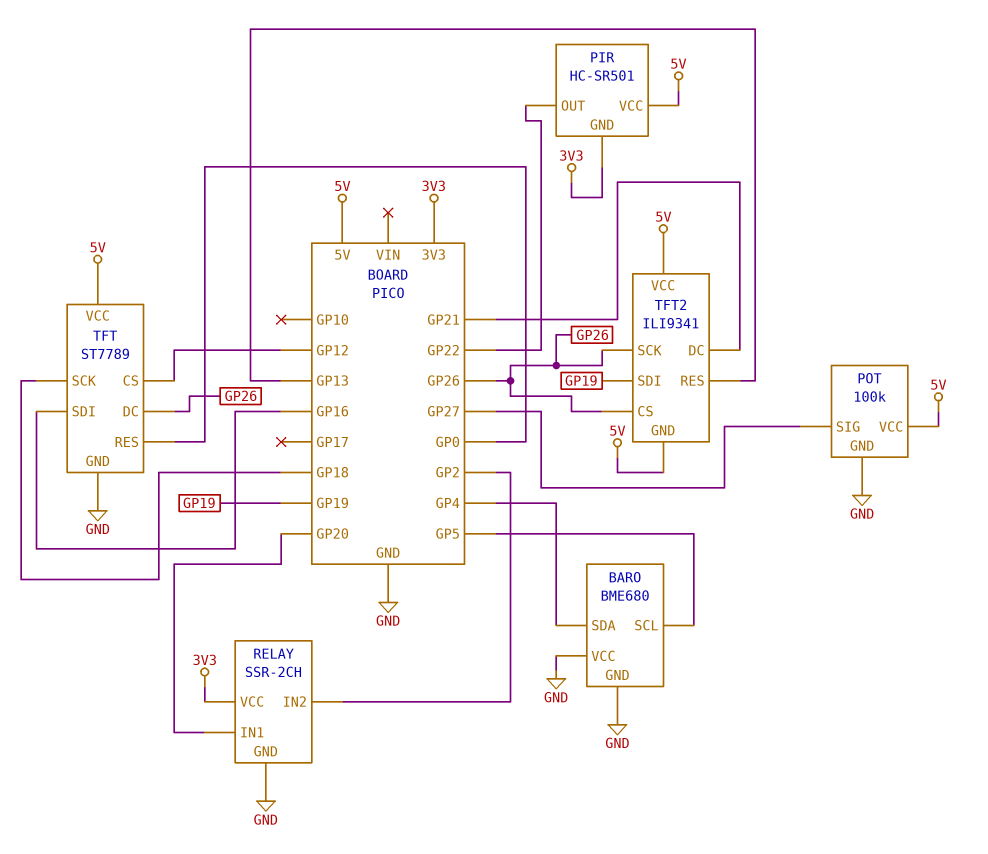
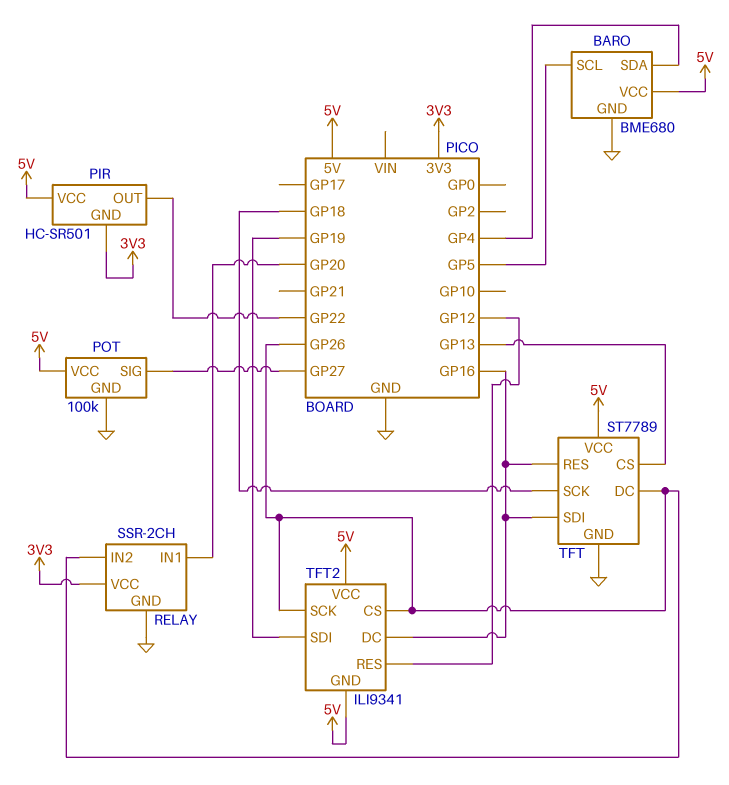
BARO pin VCC: GND -> 5V
RELAY pin IN2: GP2 -> GP26
TFT pin CS: GP12 -> GP13
TFT pin RES: GP0 -> GP16
TFT2 pin DC: GP21 -> GP16
TFT2 pin RES: GP13 -> GP12

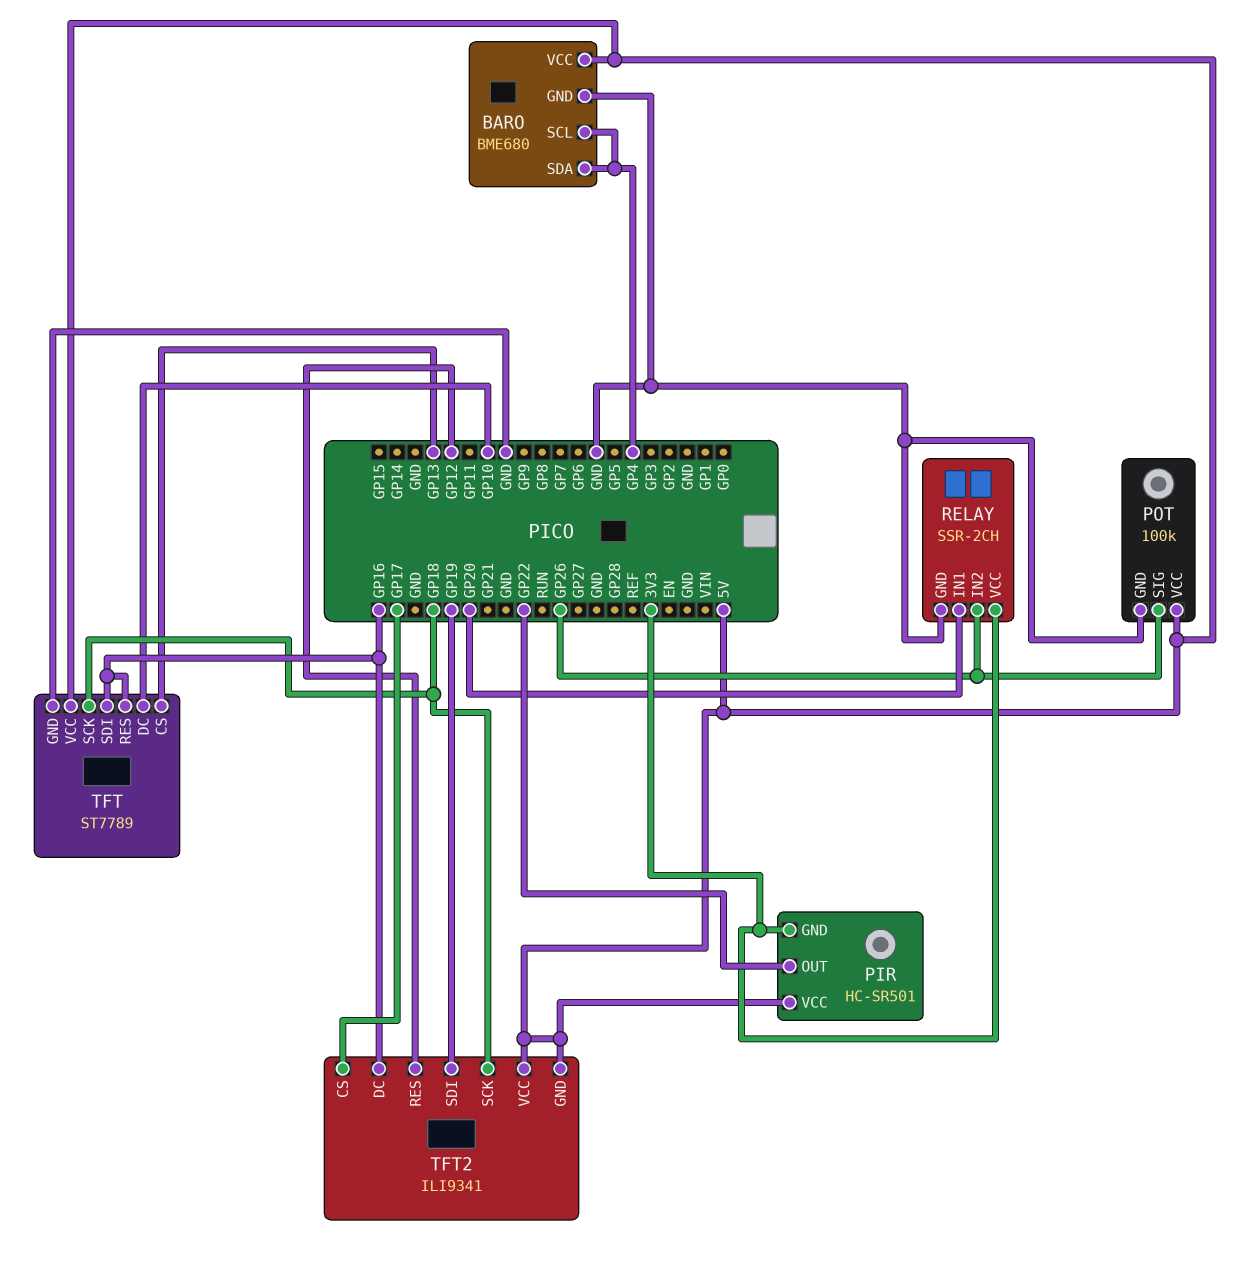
BARO pin SCL: GP5 -> GP4
POT pin SIG: GP27 -> GP26
TFT pin DC: GP26 -> GP10
TFT2 pin CS: GP26 -> GP17
TFT2 pin SCK: GP26 -> GP18

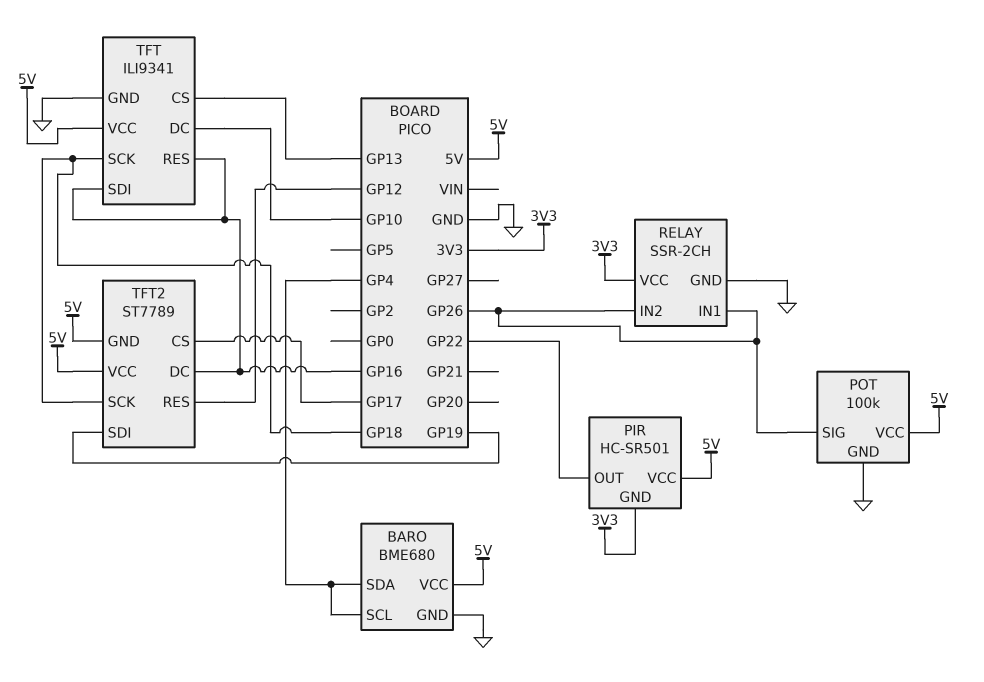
RELAY pin IN1: GP20 -> GP26
TFT: ST7789 -> ILI9341
TFT2: ILI9341 -> ST7789

